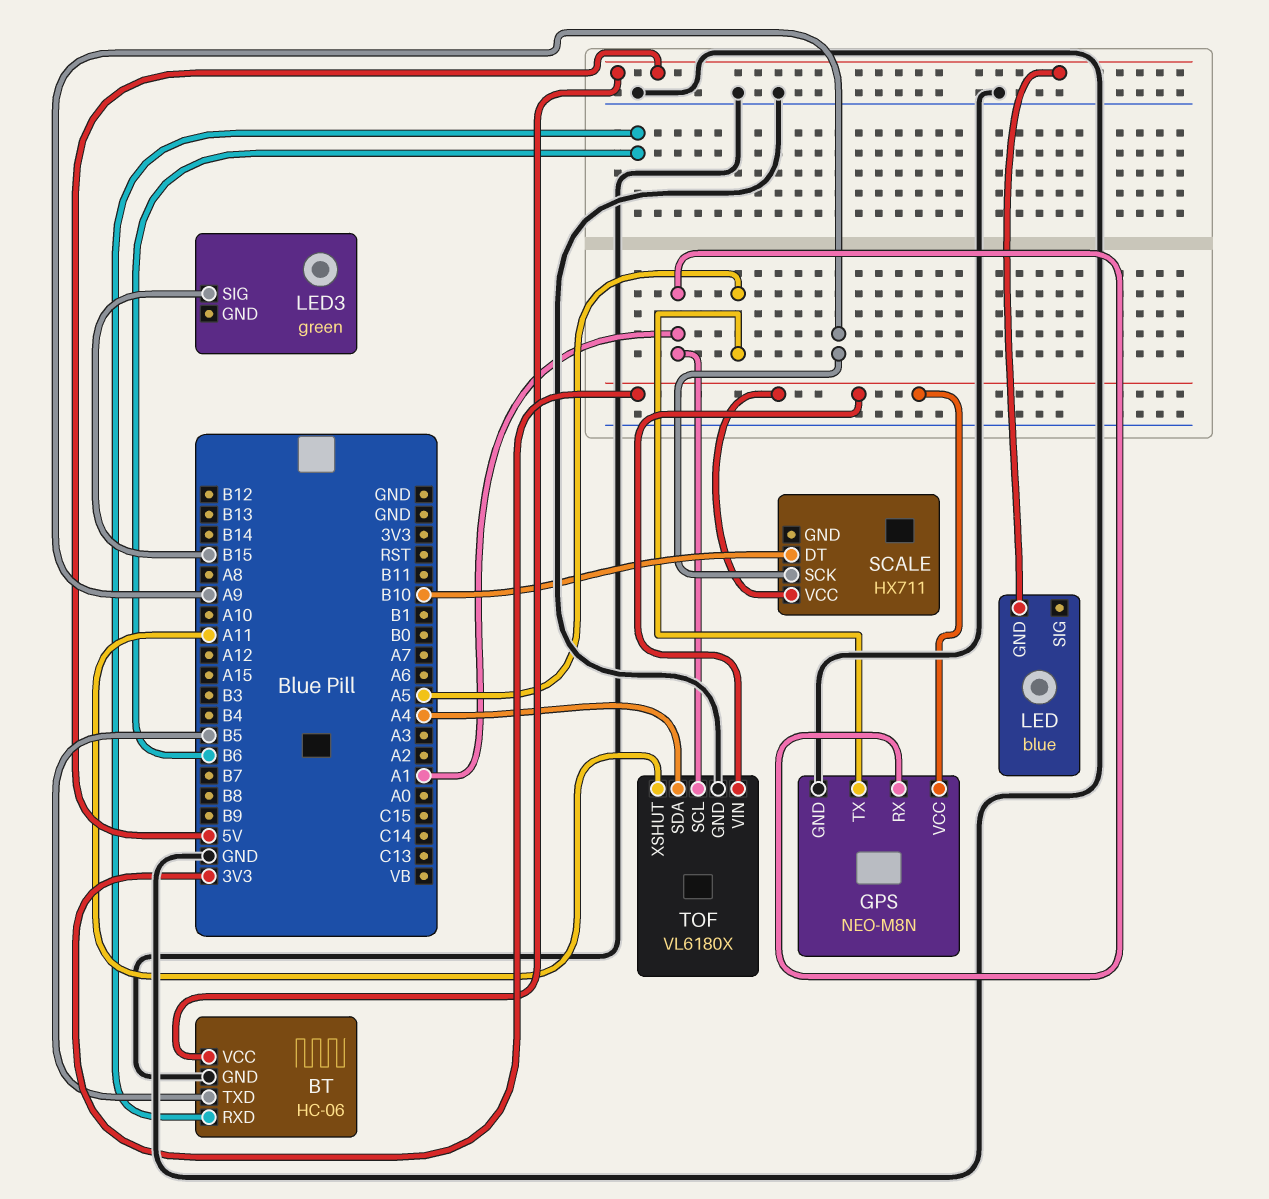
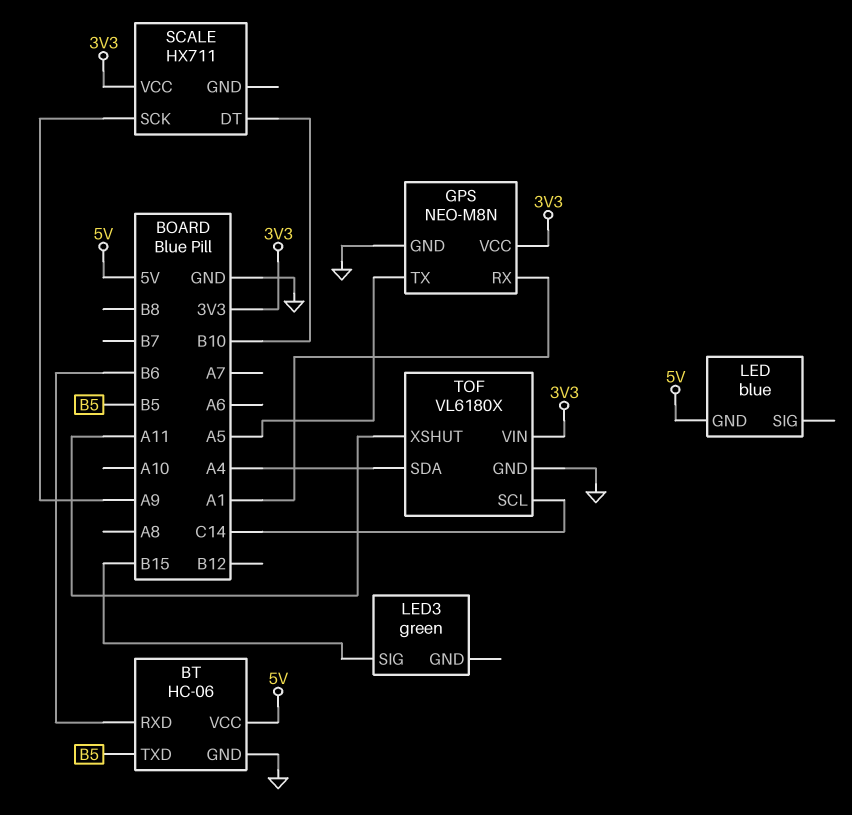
TOF pin SCL: A1 -> C14

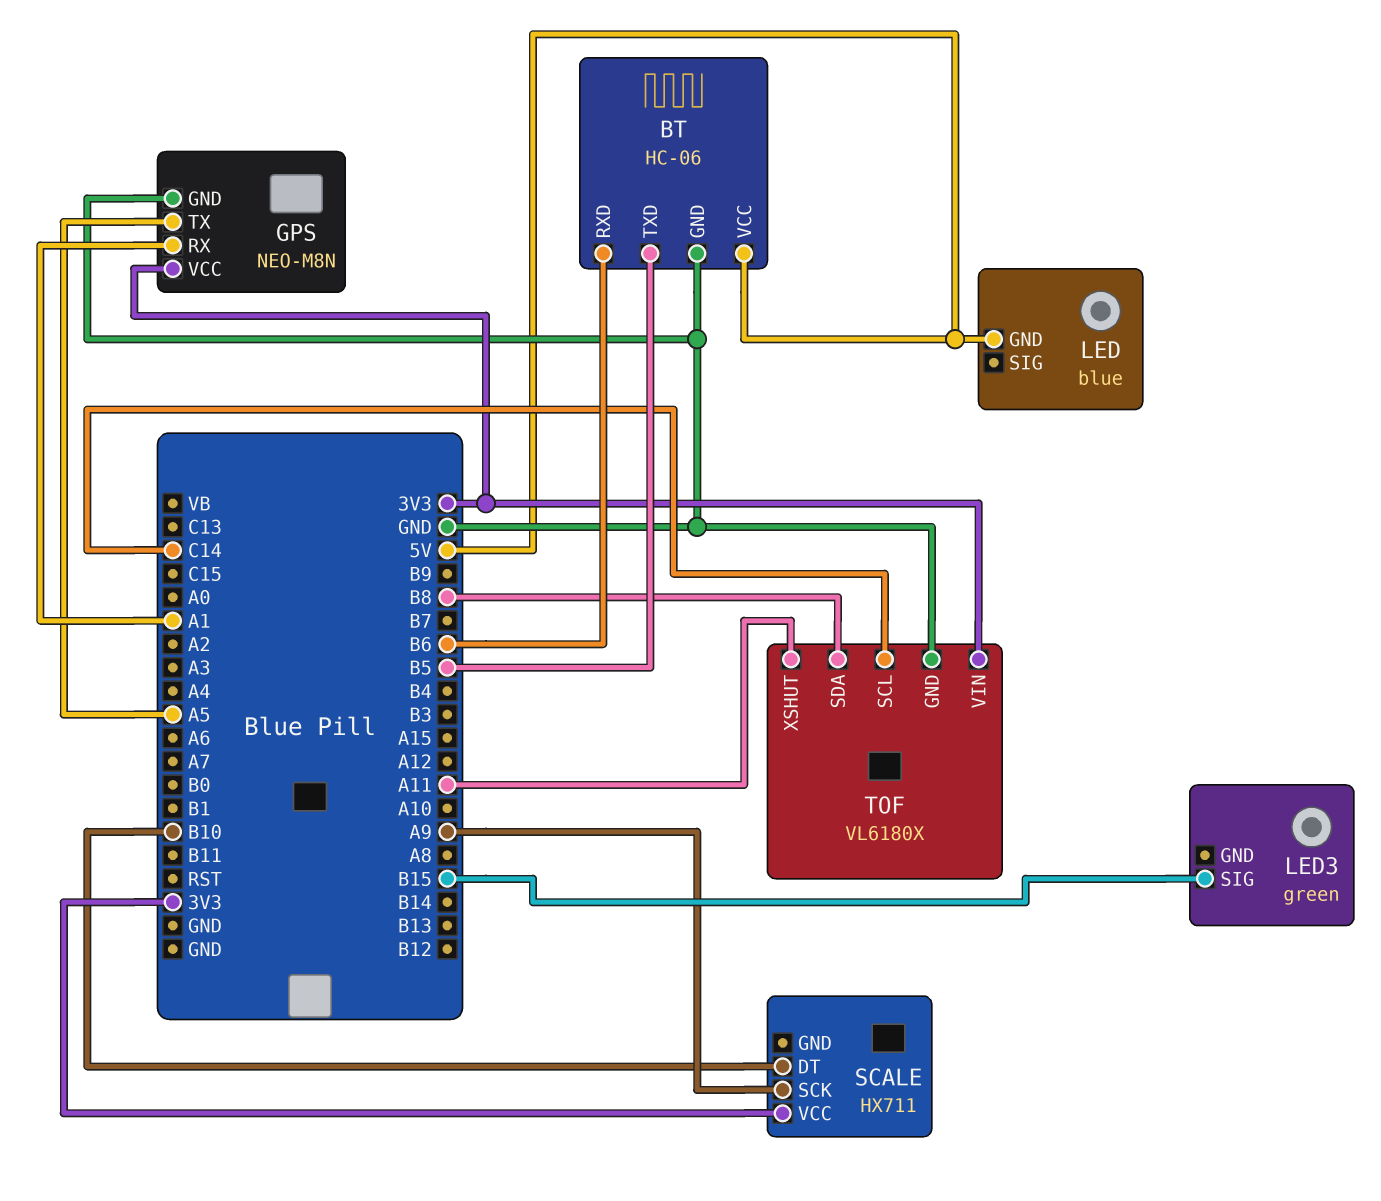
TOF pin SDA: A4 -> B8

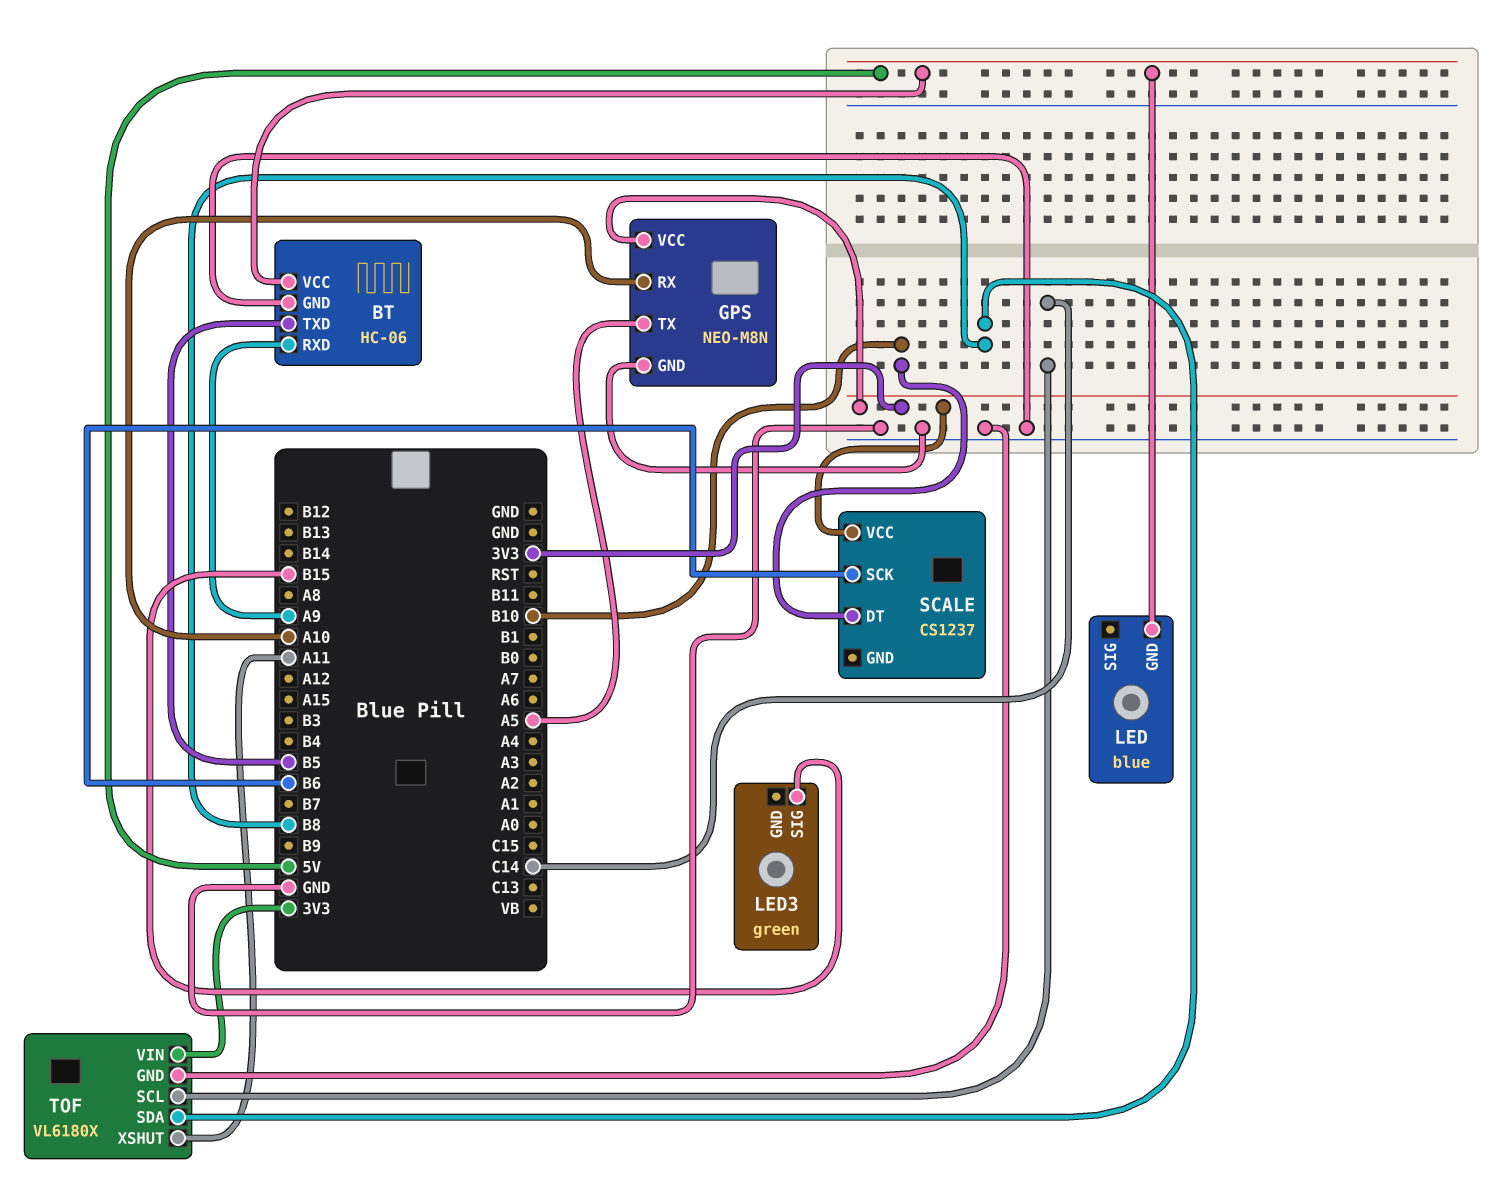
BT pin RXD: B6 -> A9
GPS pin RX: A1 -> A10
SCALE: HX711 -> CS1237
SCALE pin SCK: A9 -> B6

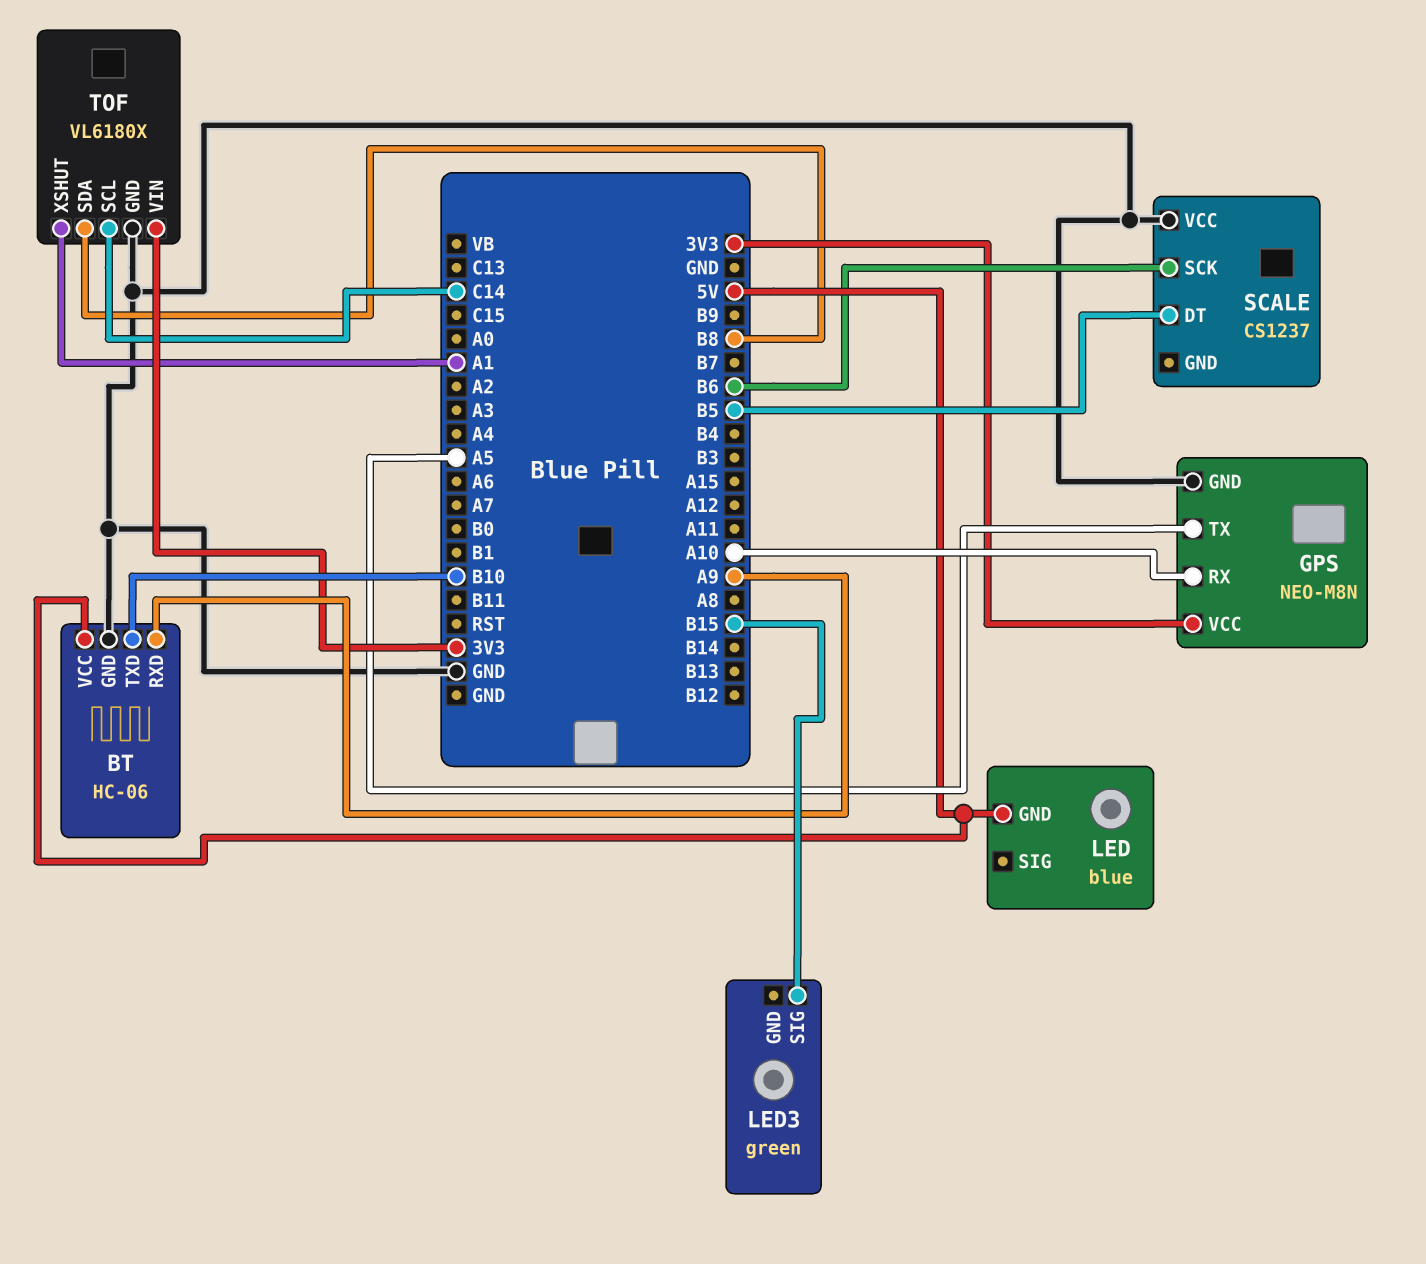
BT pin TXD: B5 -> B10
SCALE pin DT: B10 -> B5
SCALE pin VCC: 3V3 -> GND
TOF pin XSHUT: A11 -> A1

